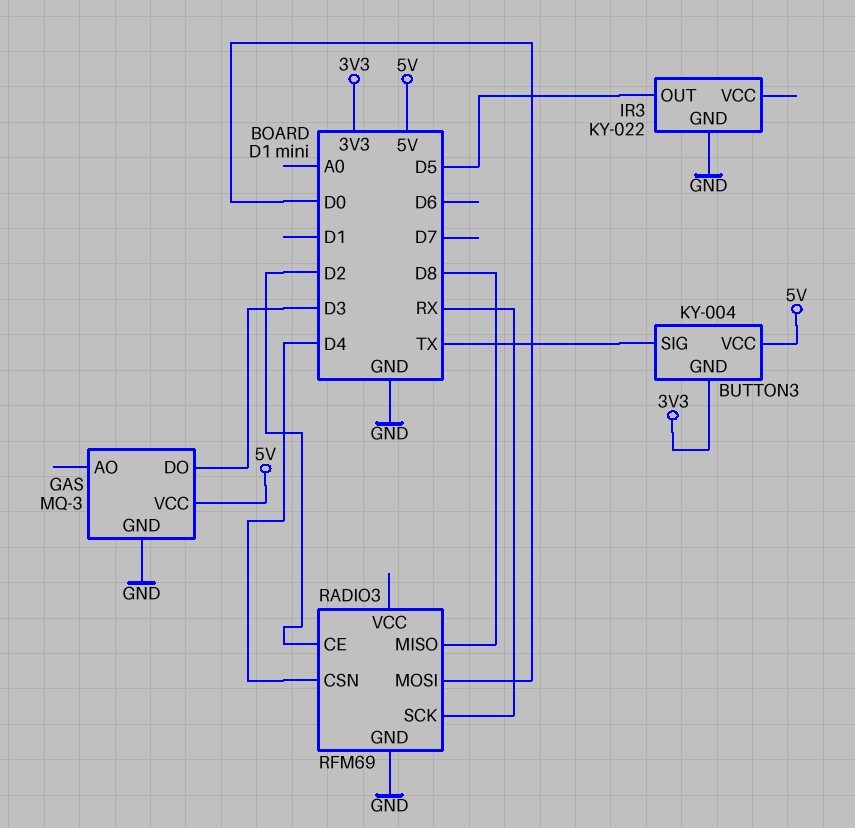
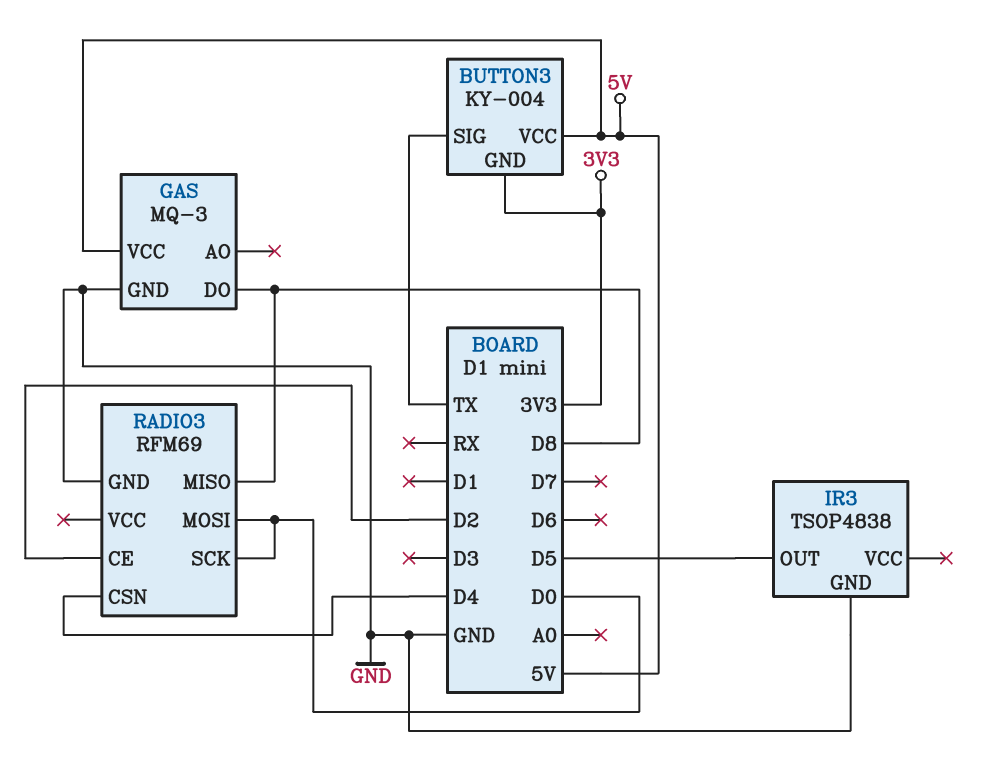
GAS pin DO: D3 -> D8
IR3: KY-022 -> TSOP4838
RADIO3 pin SCK: RX -> D0

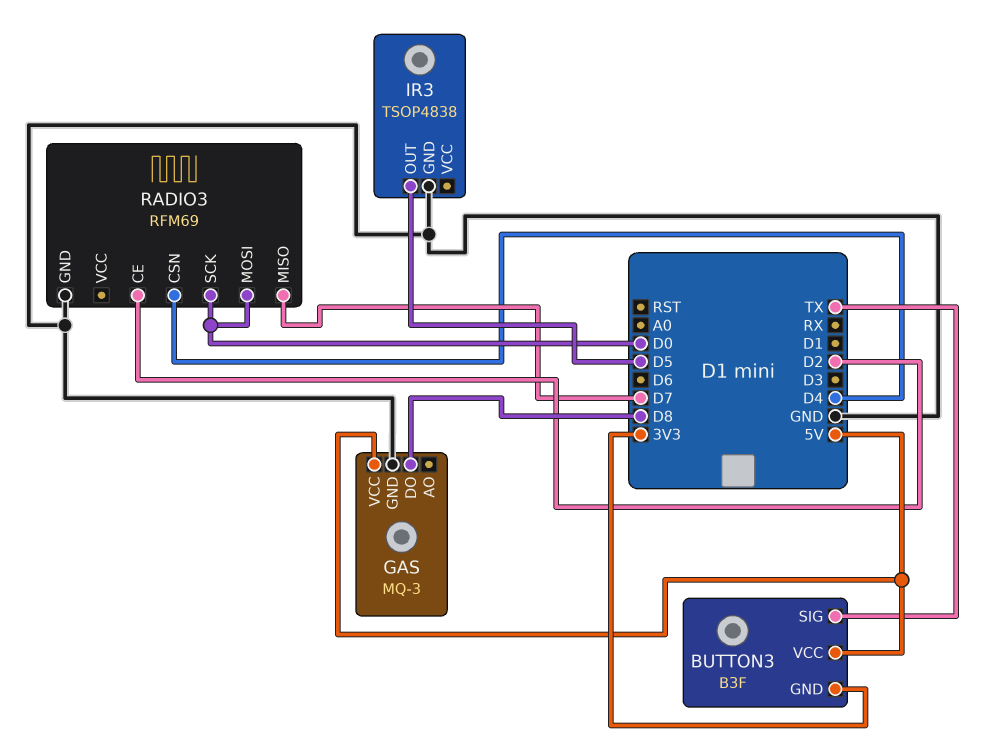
BUTTON3: KY-004 -> B3F
RADIO3 pin MISO: D8 -> D7

